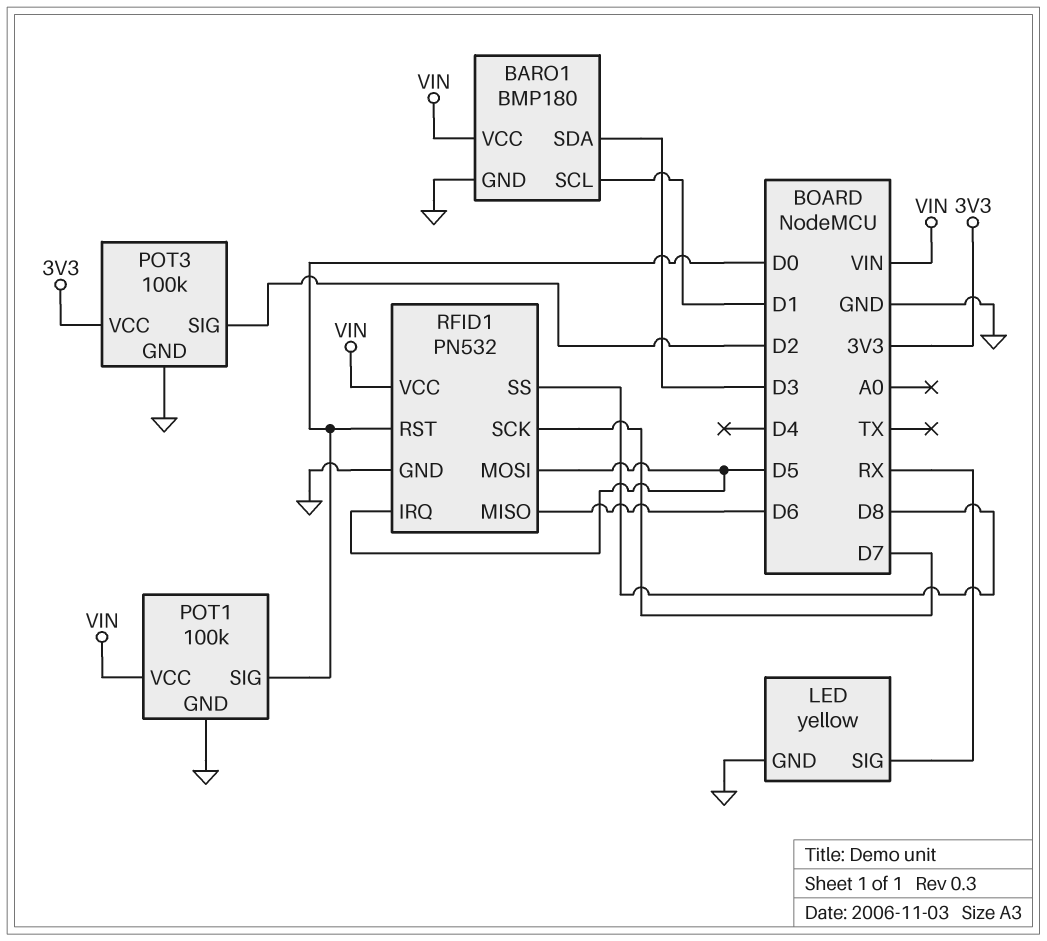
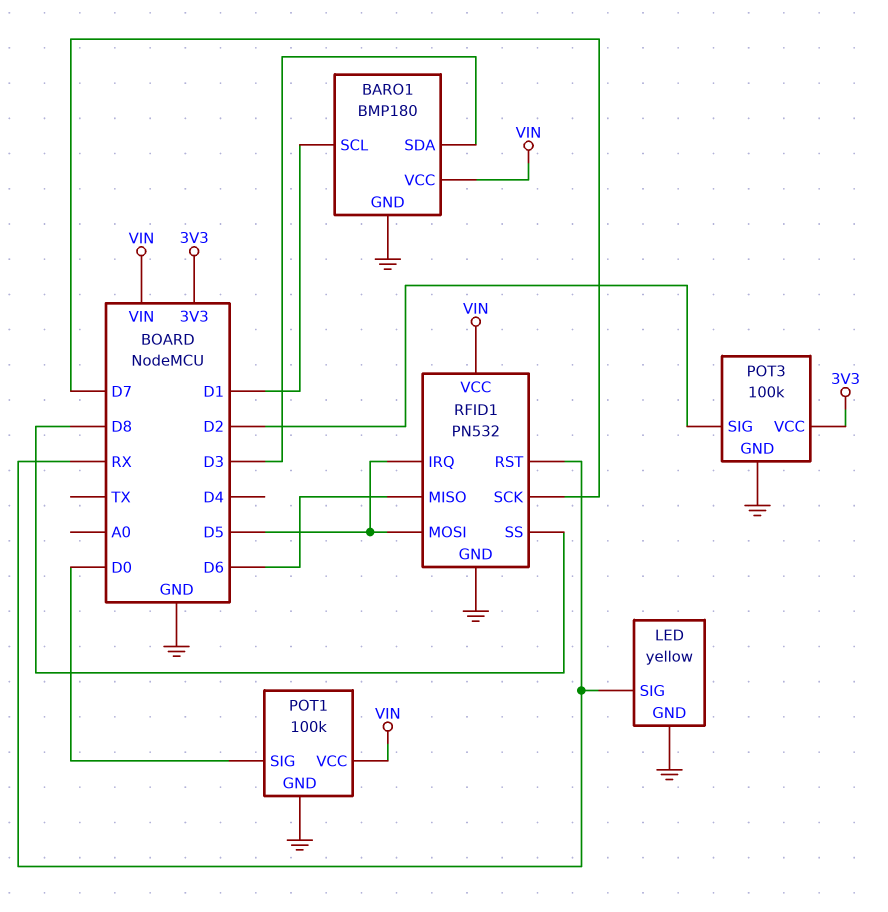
RFID1 pin RST: D0 -> RX

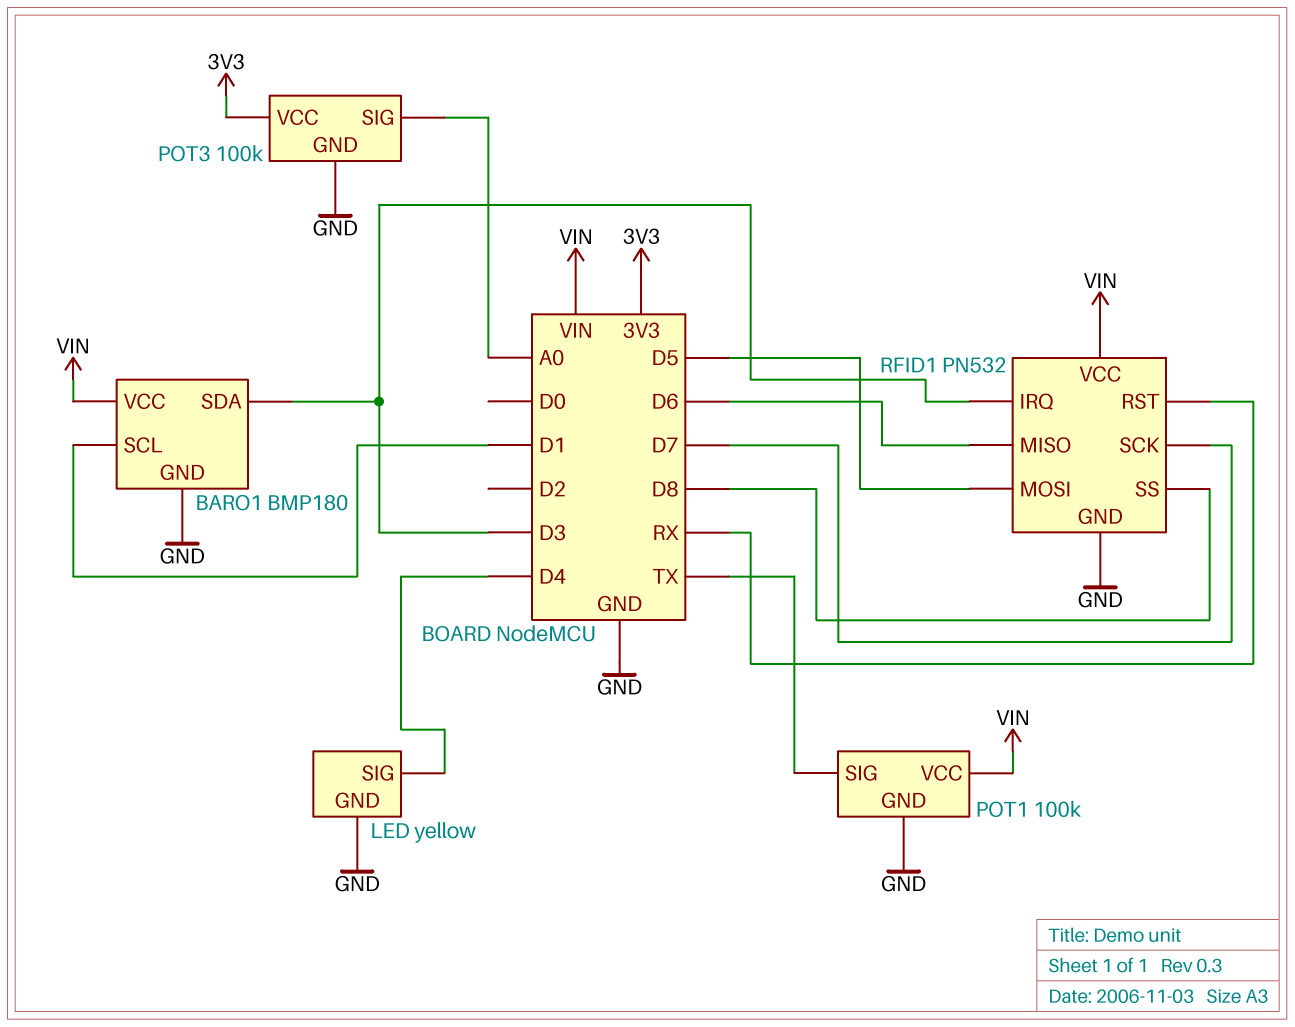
LED pin SIG: RX -> D4
POT1 pin SIG: D0 -> TX
POT3 pin SIG: D2 -> A0
RFID1 pin IRQ: D5 -> D3

